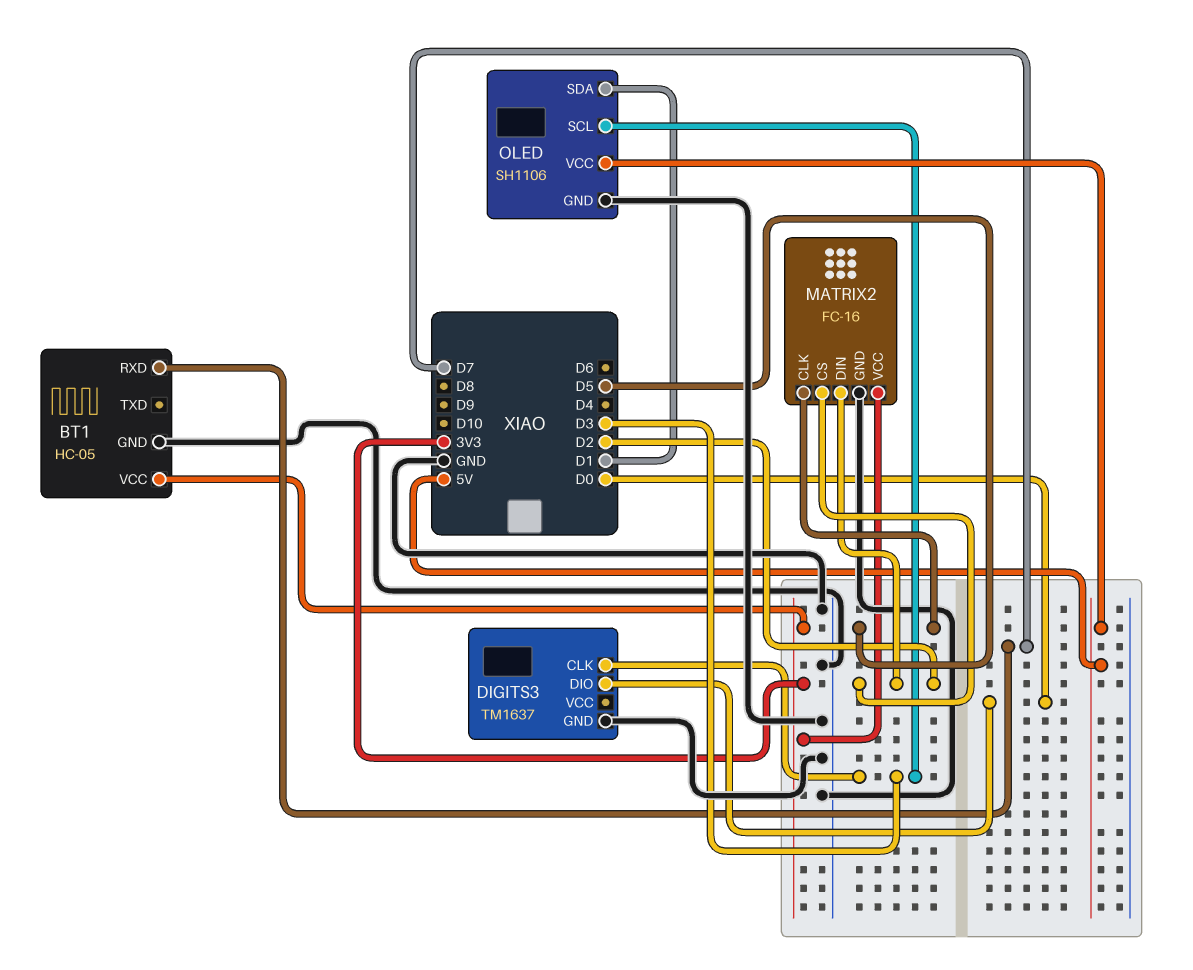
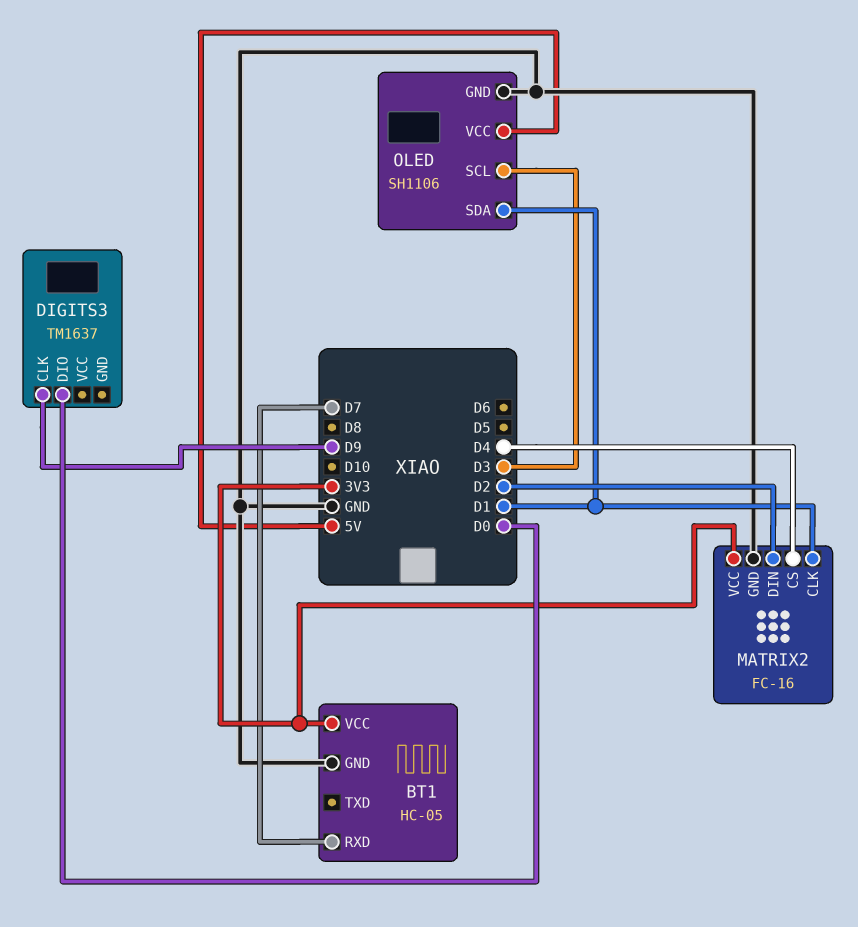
DIGITS3 pin CLK: D3 -> D9
DIGITS3 pin GND: GND -> none
MATRIX2 pin CLK: D5 -> D1
MATRIX2 pin CS: D2 -> D4

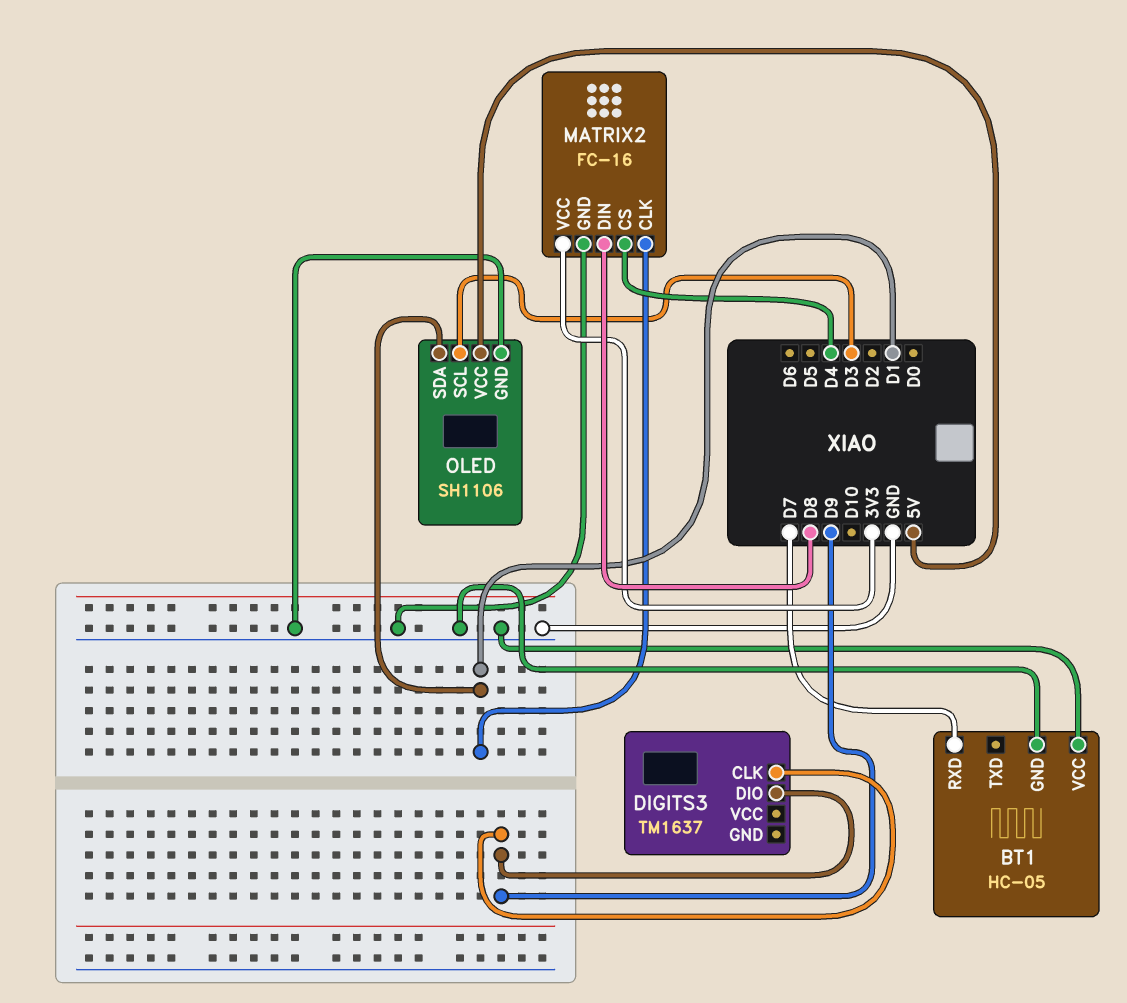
BT1 pin VCC: 3V3 -> GND
DIGITS3 pin DIO: D0 -> D9
MATRIX2 pin DIN: D2 -> D8

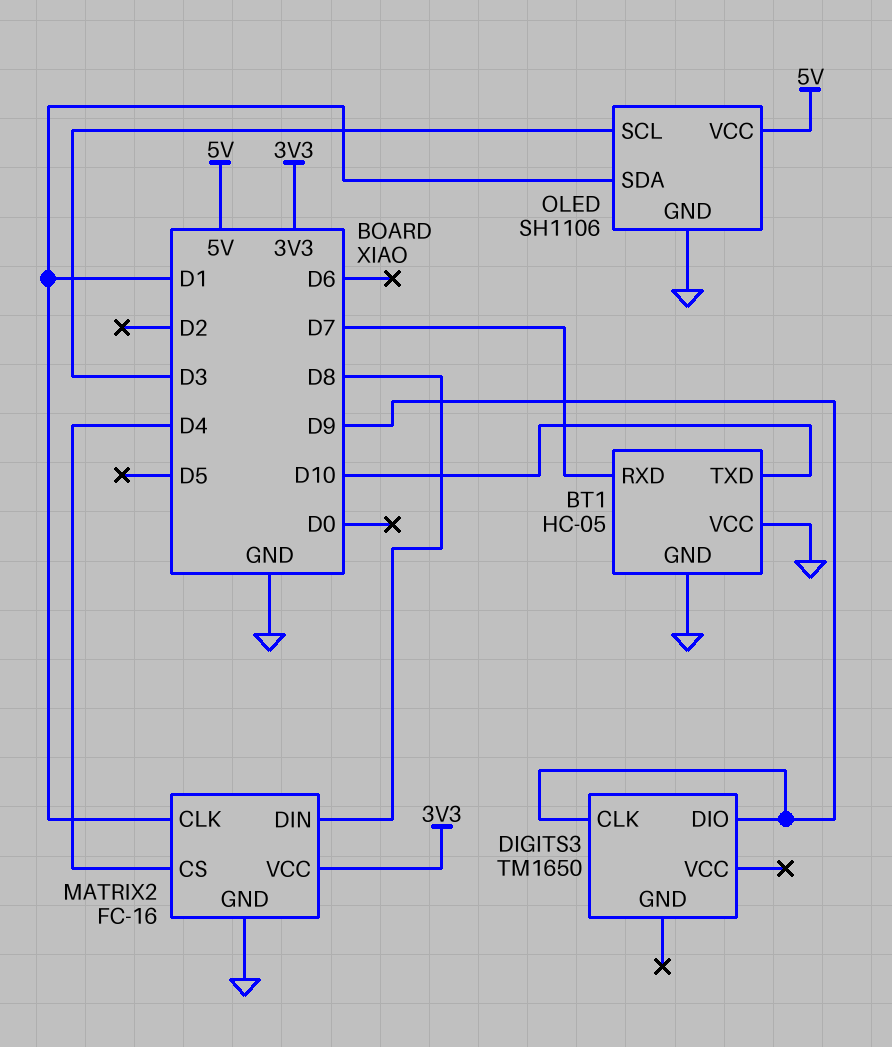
BT1 pin TXD: none -> D10
DIGITS3: TM1637 -> TM1650

